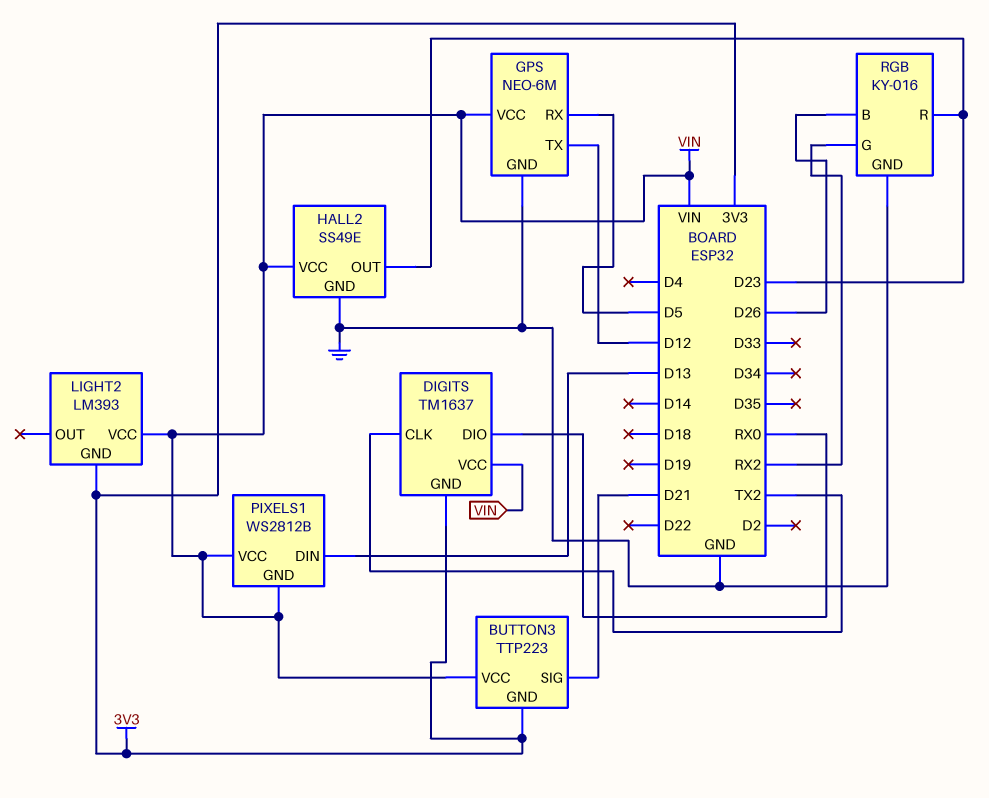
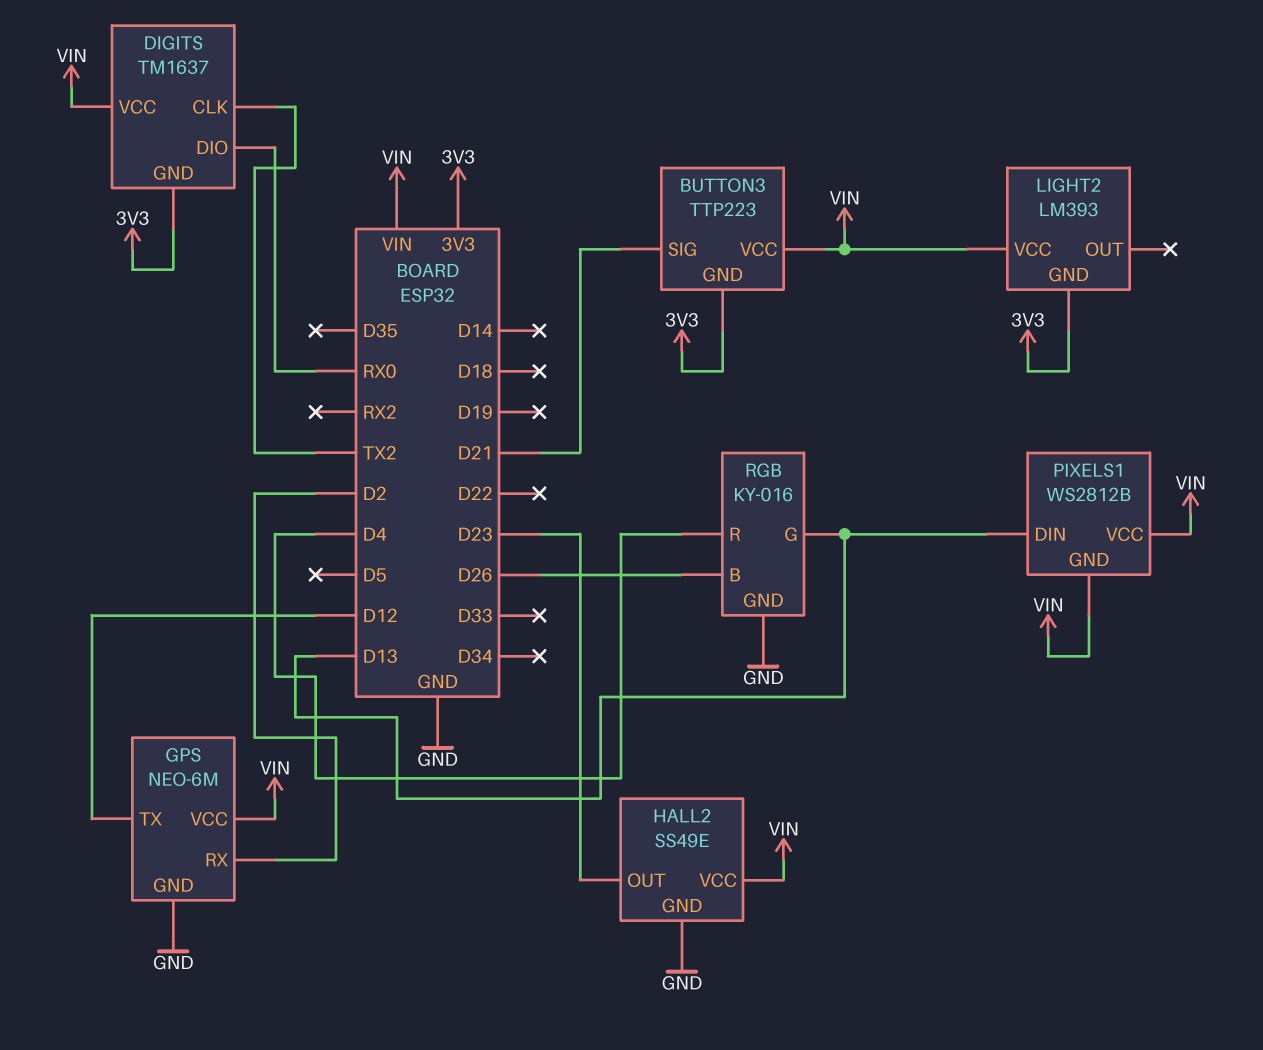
GPS pin RX: D5 -> D2
RGB pin G: RX2 -> D13
RGB pin R: D23 -> D4

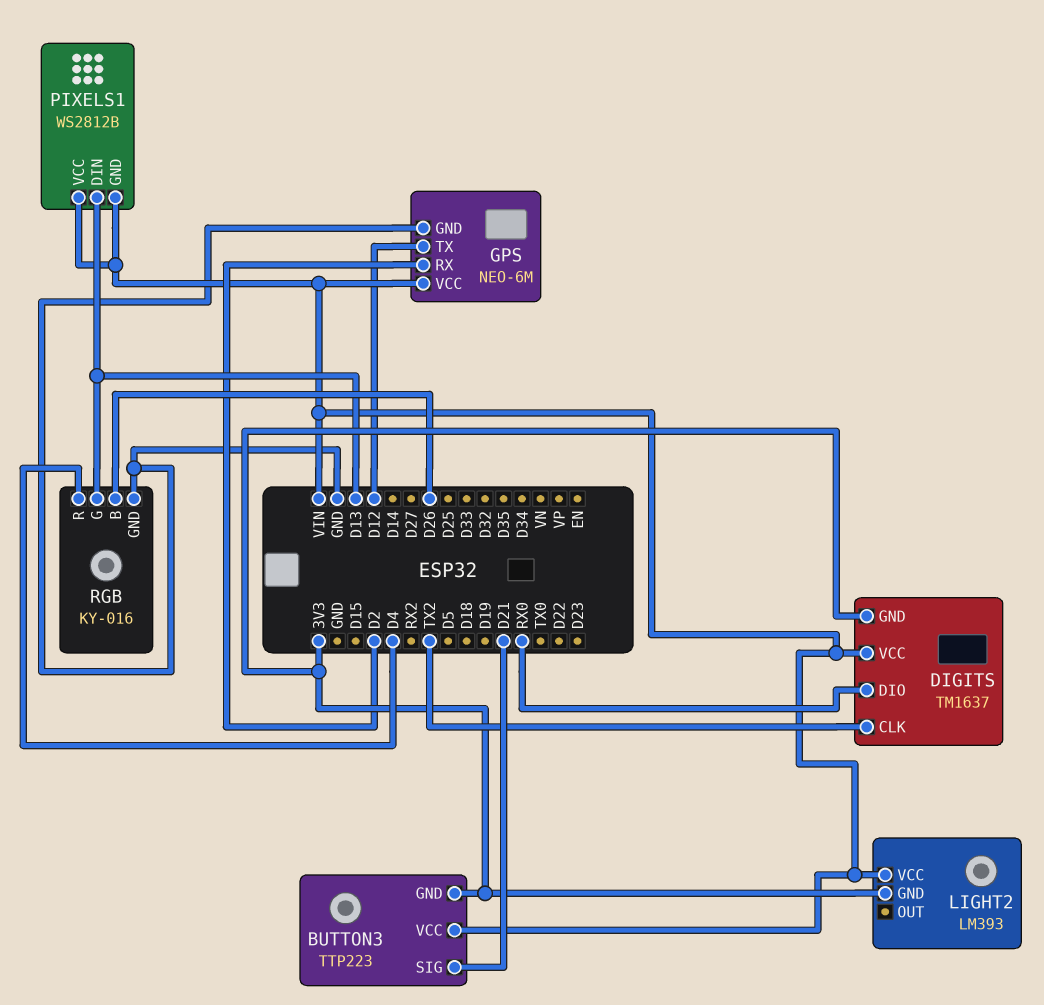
HALL2: SS49E -> none
HALL2 pin GND: GND -> none
HALL2 pin OUT: D23 -> none
HALL2 pin VCC: VIN -> none

